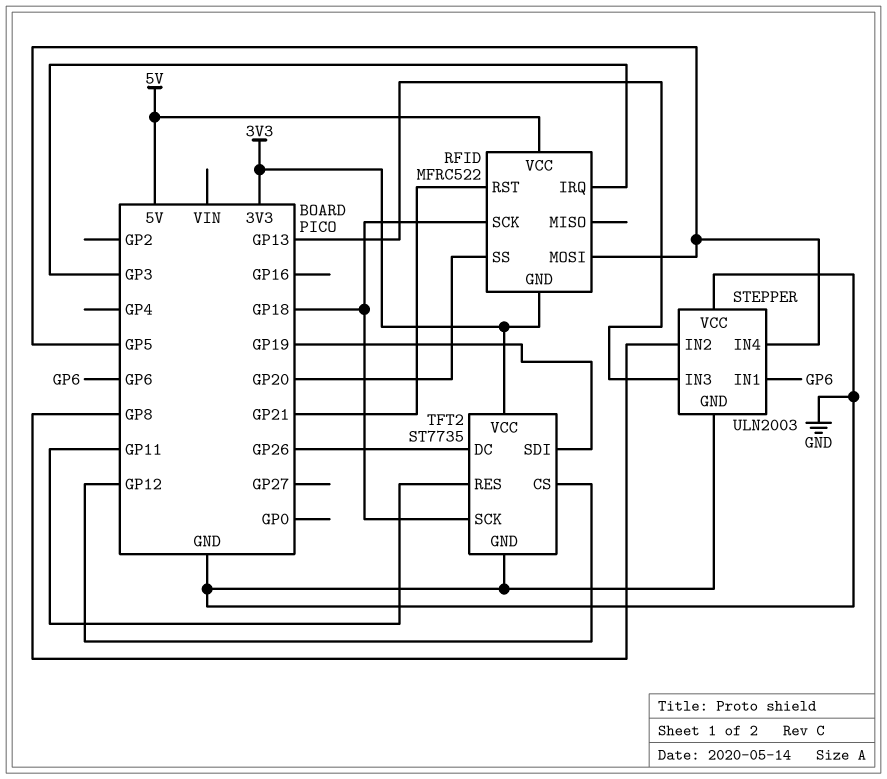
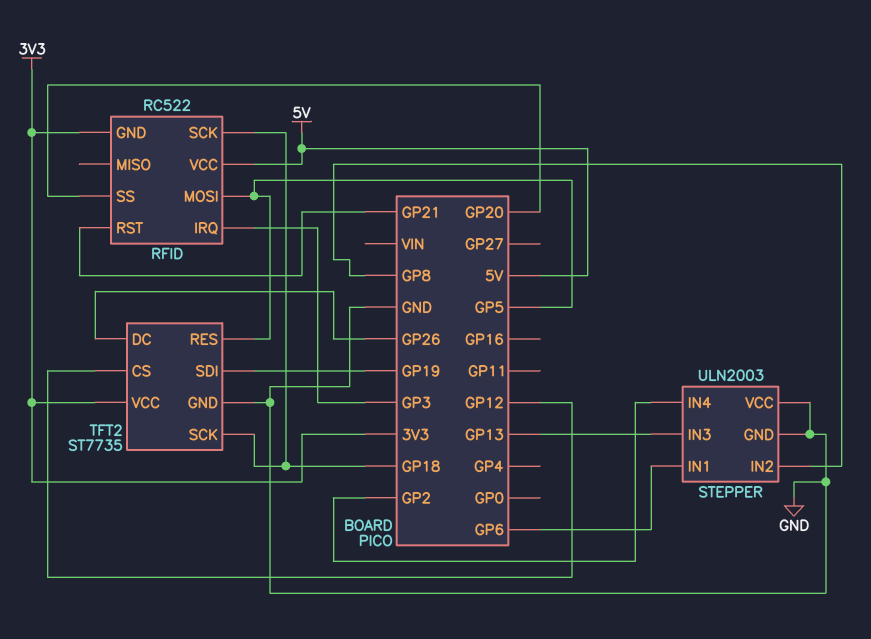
RFID: MFRC522 -> RC522
STEPPER pin IN4: GP5 -> GP2
TFT2 pin RES: GP11 -> GP5

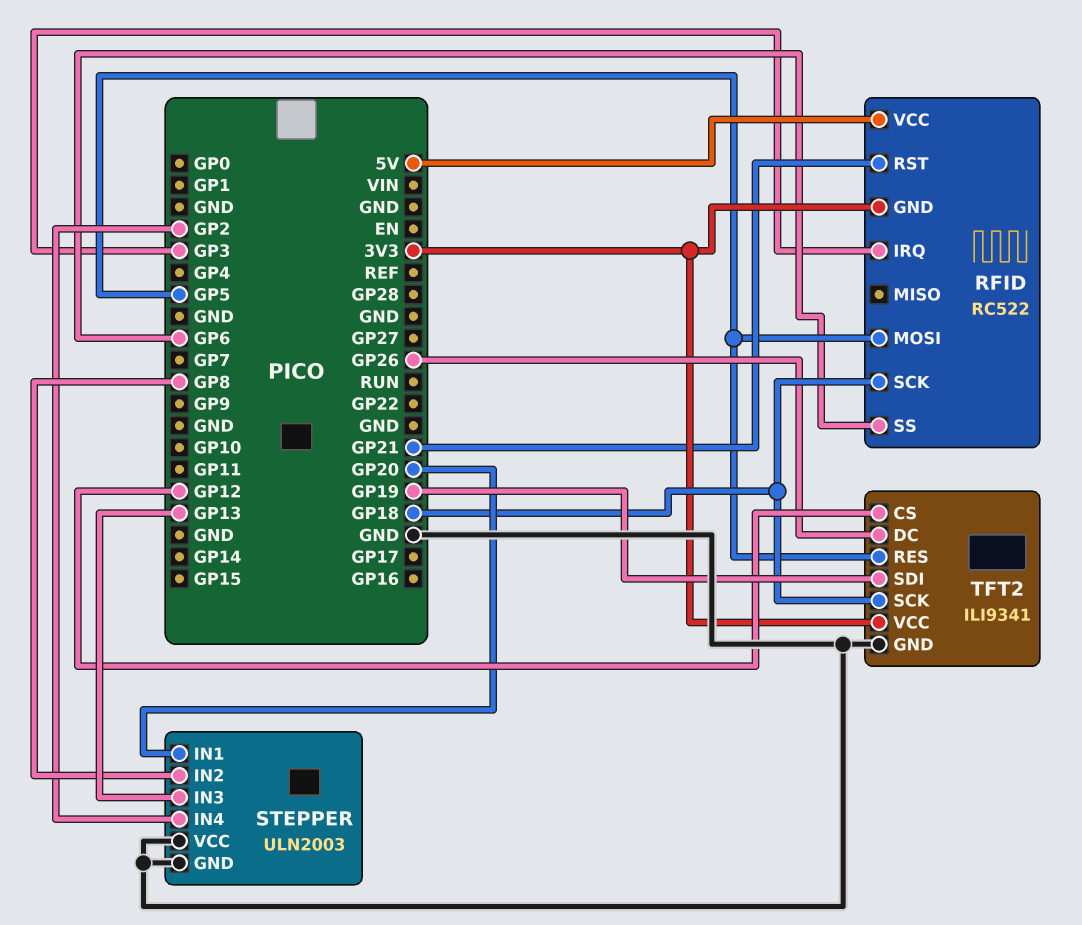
RFID pin SS: GP20 -> GP6
STEPPER pin IN1: GP6 -> GP20
TFT2: ST7735 -> ILI9341

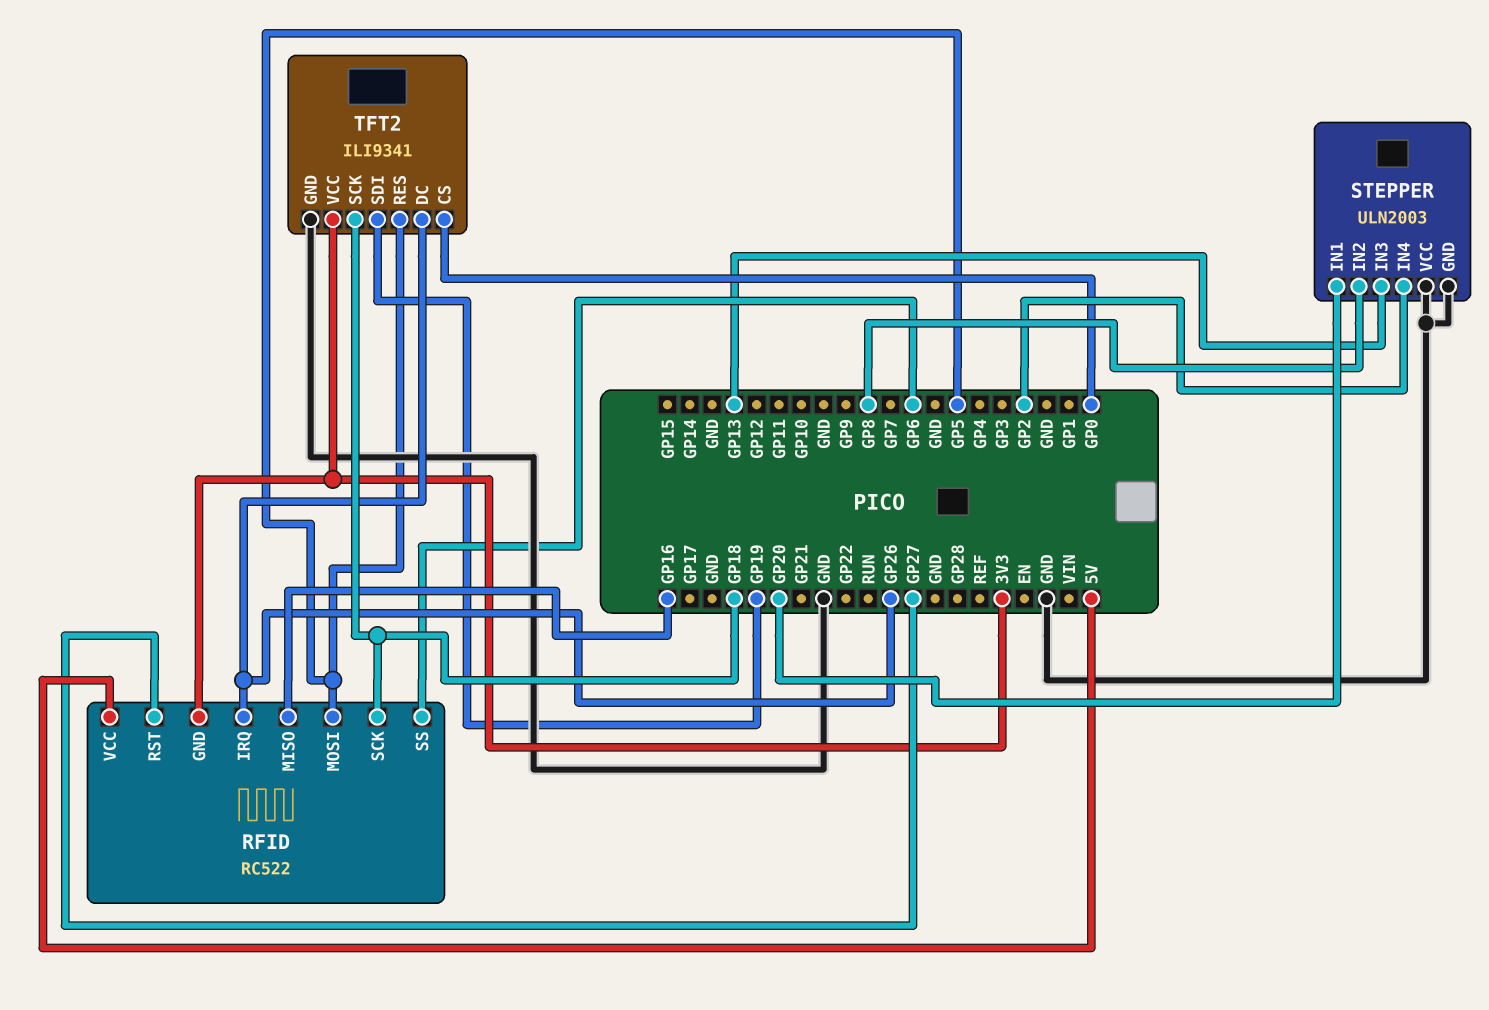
RFID pin IRQ: GP3 -> GP26
RFID pin MISO: none -> GP16
RFID pin RST: GP21 -> GP27
TFT2 pin CS: GP12 -> GP0

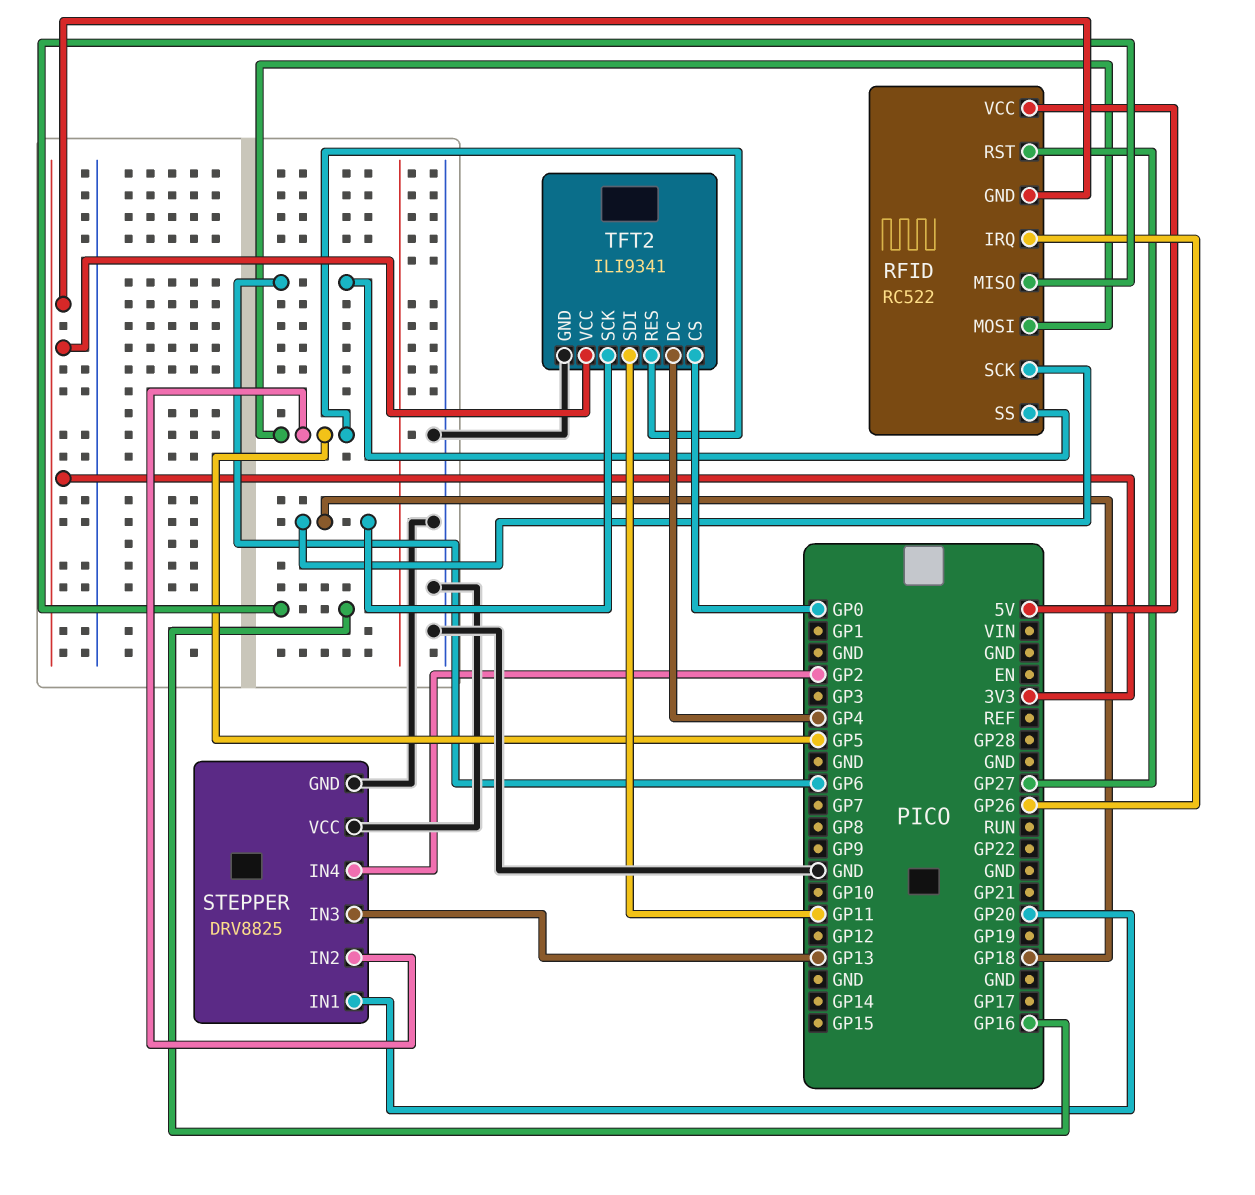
STEPPER: ULN2003 -> DRV8825
STEPPER pin IN2: GP8 -> GP5
TFT2 pin DC: GP26 -> GP4
TFT2 pin SDI: GP19 -> GP11

